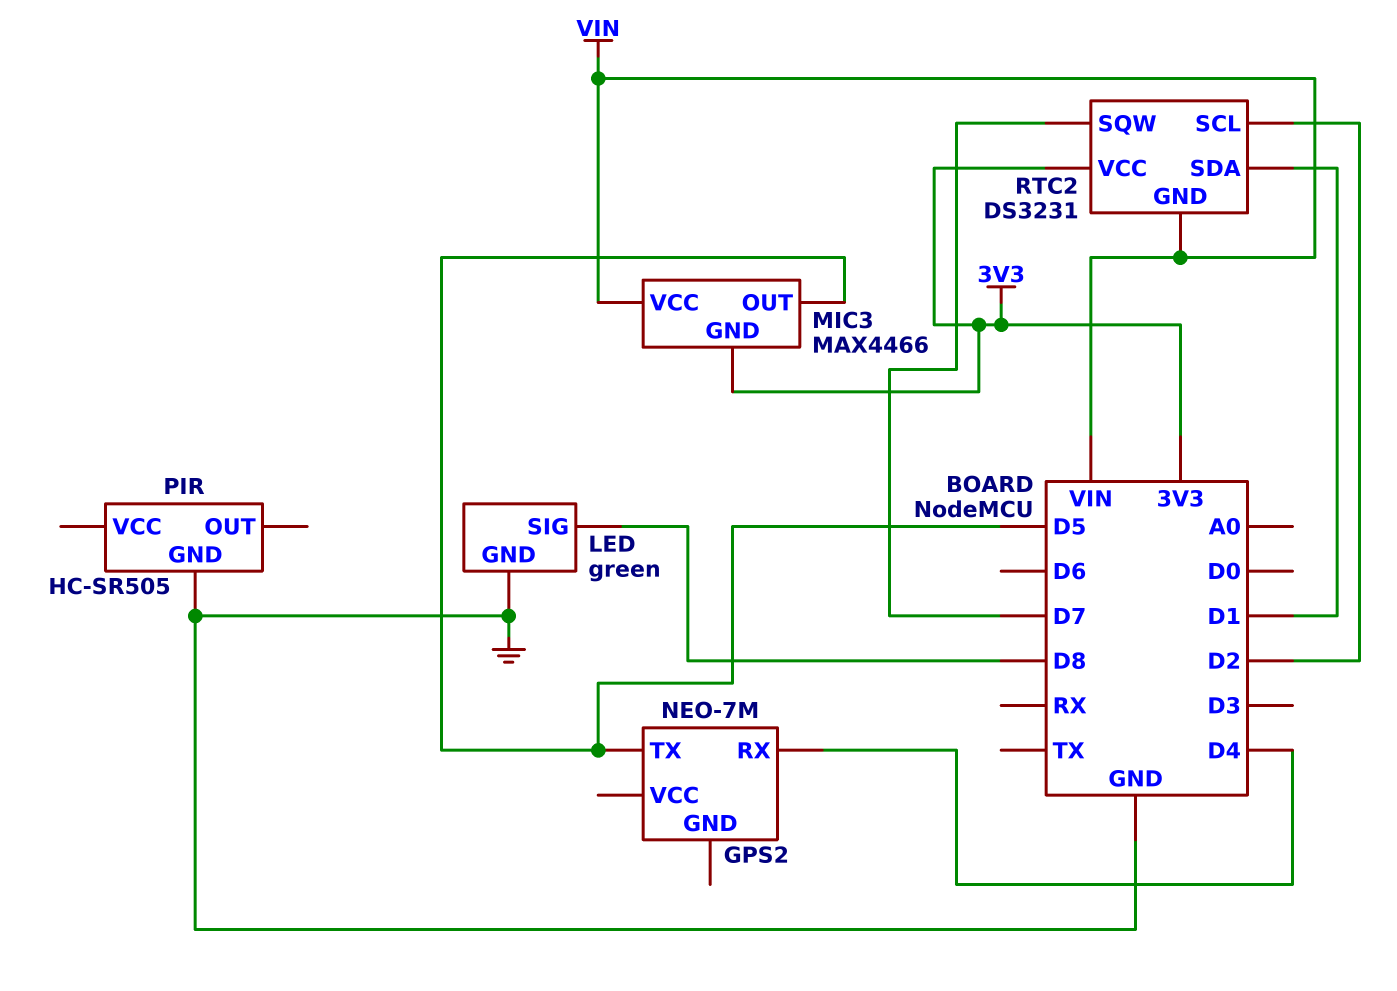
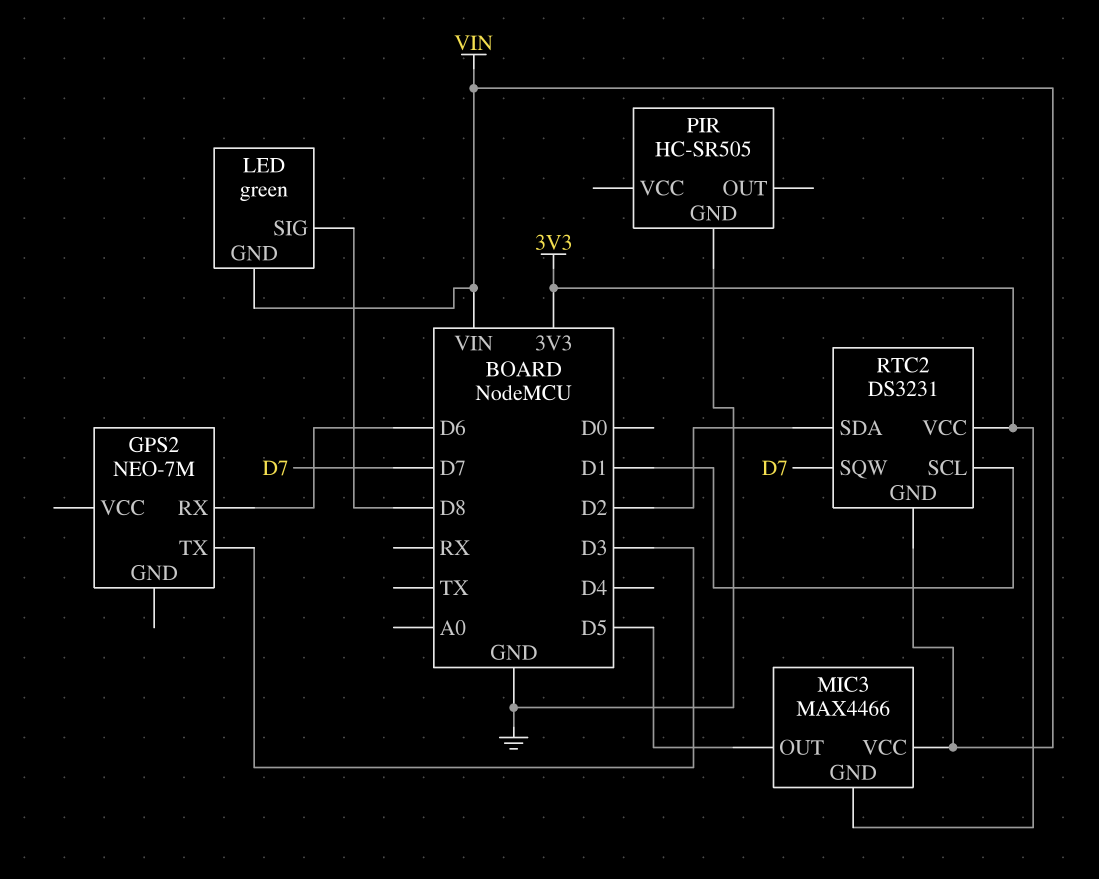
GPS2 pin RX: D4 -> D6
GPS2 pin TX: D5 -> D3
LED pin GND: GND -> VIN
RTC2 pin SCL: D2 -> D1
RTC2 pin SDA: D1 -> D2

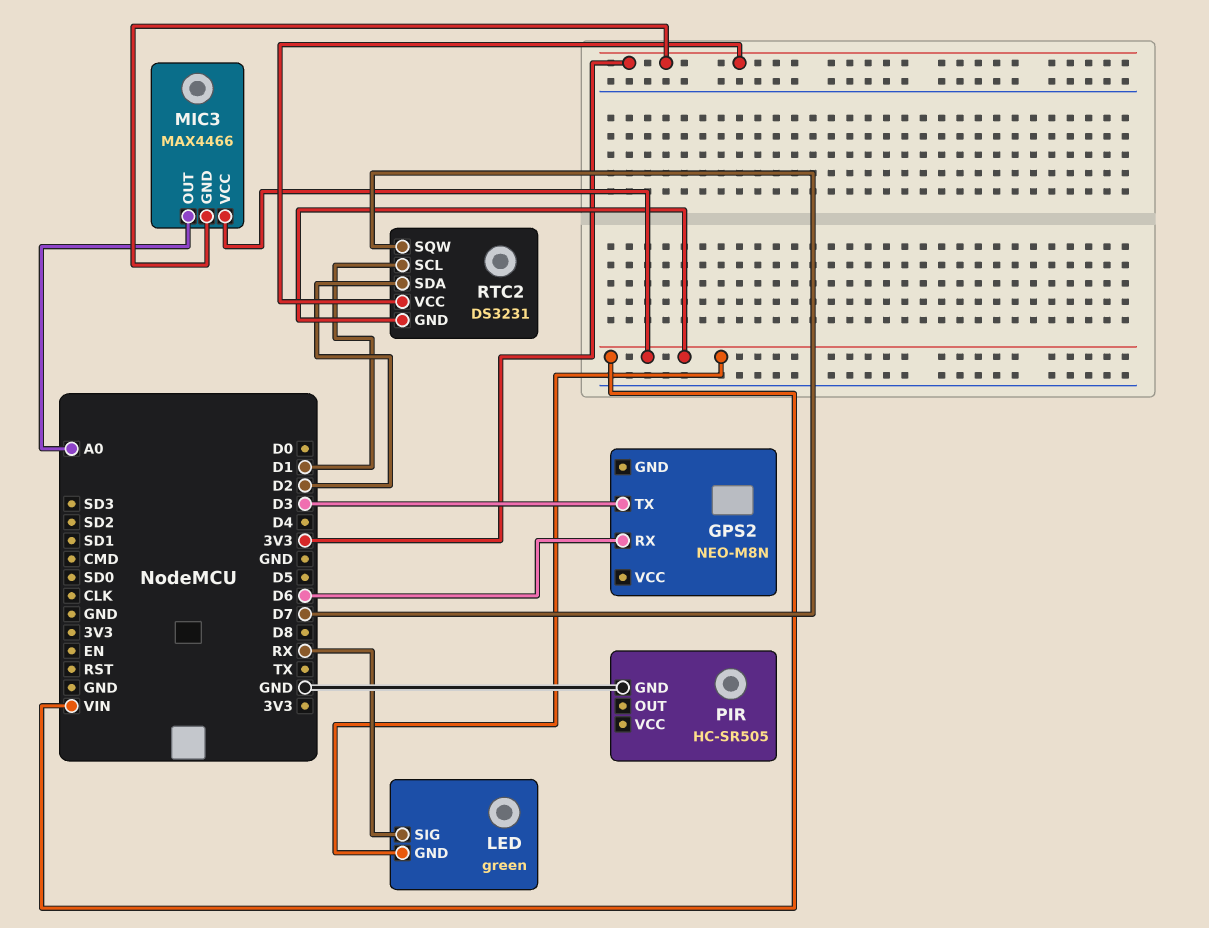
GPS2: NEO-7M -> NEO-M8N
LED pin SIG: D8 -> RX
MIC3 pin OUT: D5 -> A0

